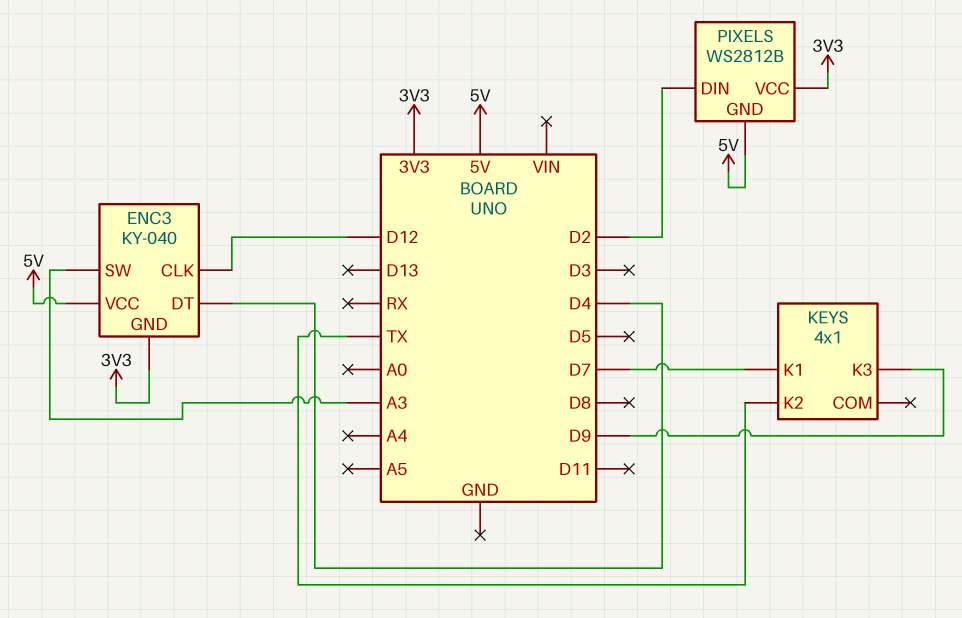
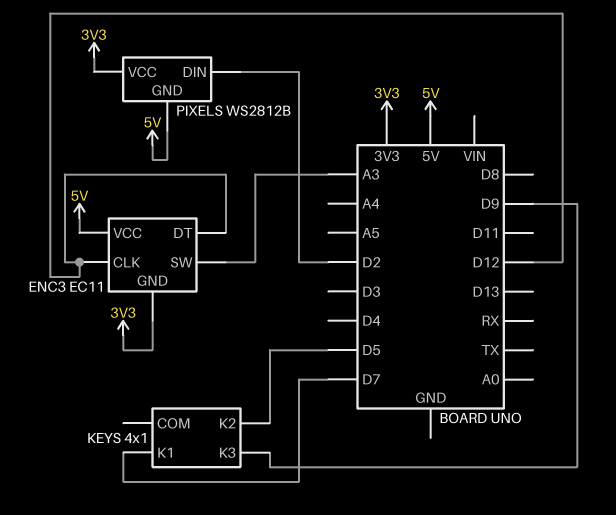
ENC3: KY-040 -> EC11
ENC3 pin DT: D4 -> D12
KEYS pin K2: TX -> D5

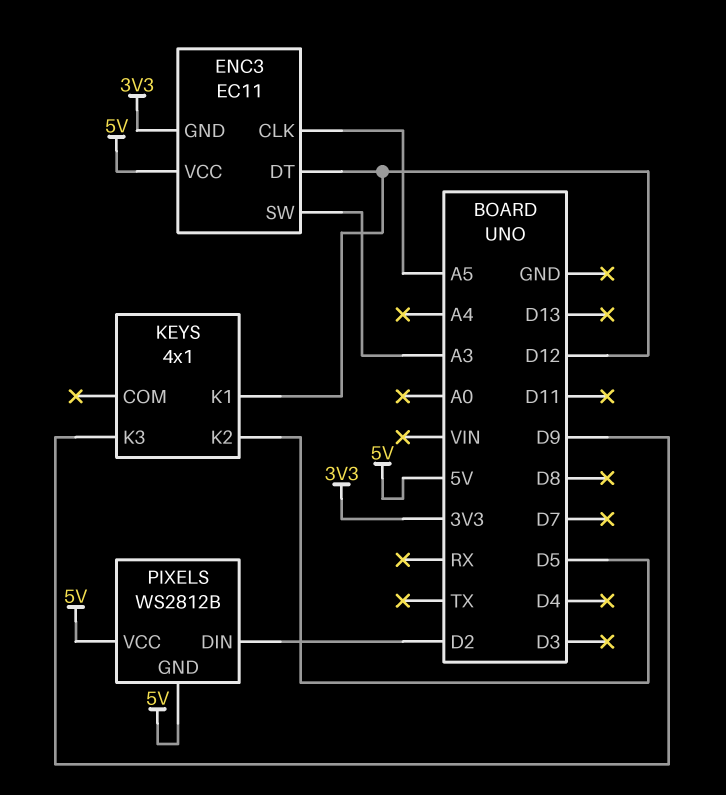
ENC3 pin CLK: D12 -> A5
KEYS pin K1: D7 -> D12
PIXELS pin VCC: 3V3 -> 5V

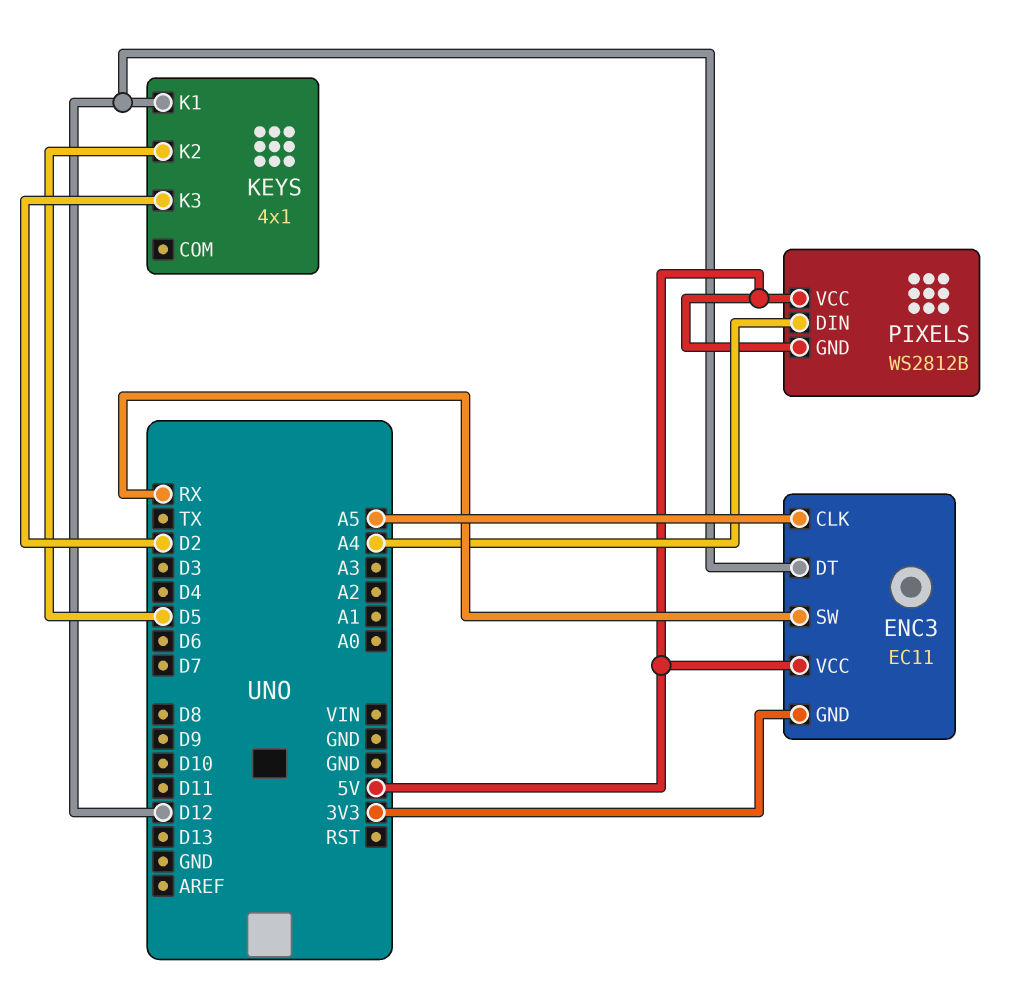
ENC3 pin SW: A3 -> RX
KEYS pin K3: D9 -> D2
PIXELS pin DIN: D2 -> A4

